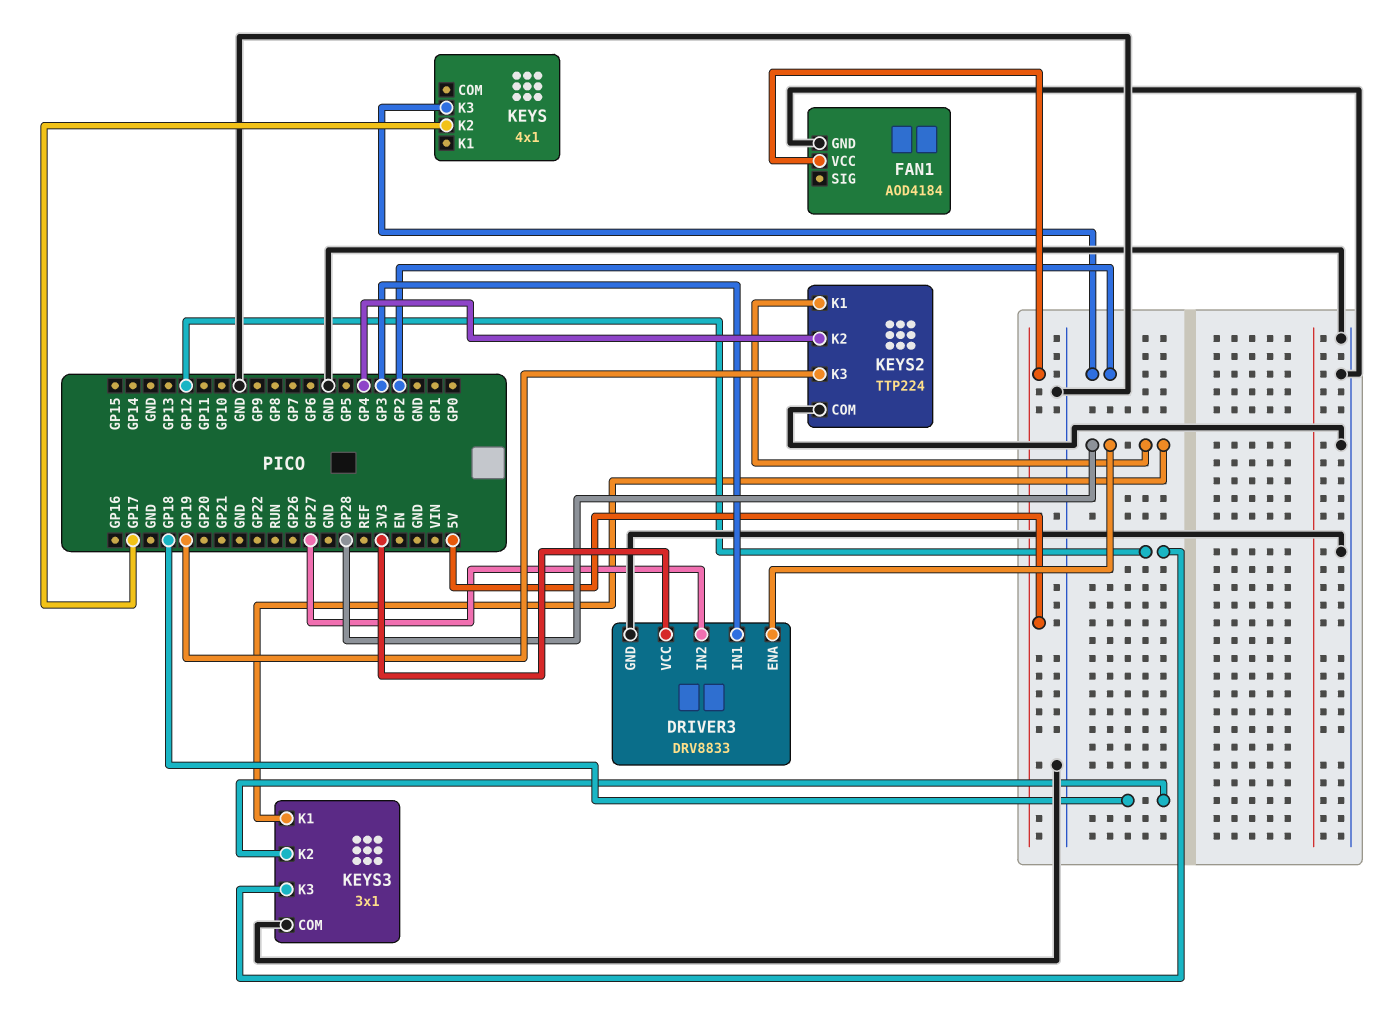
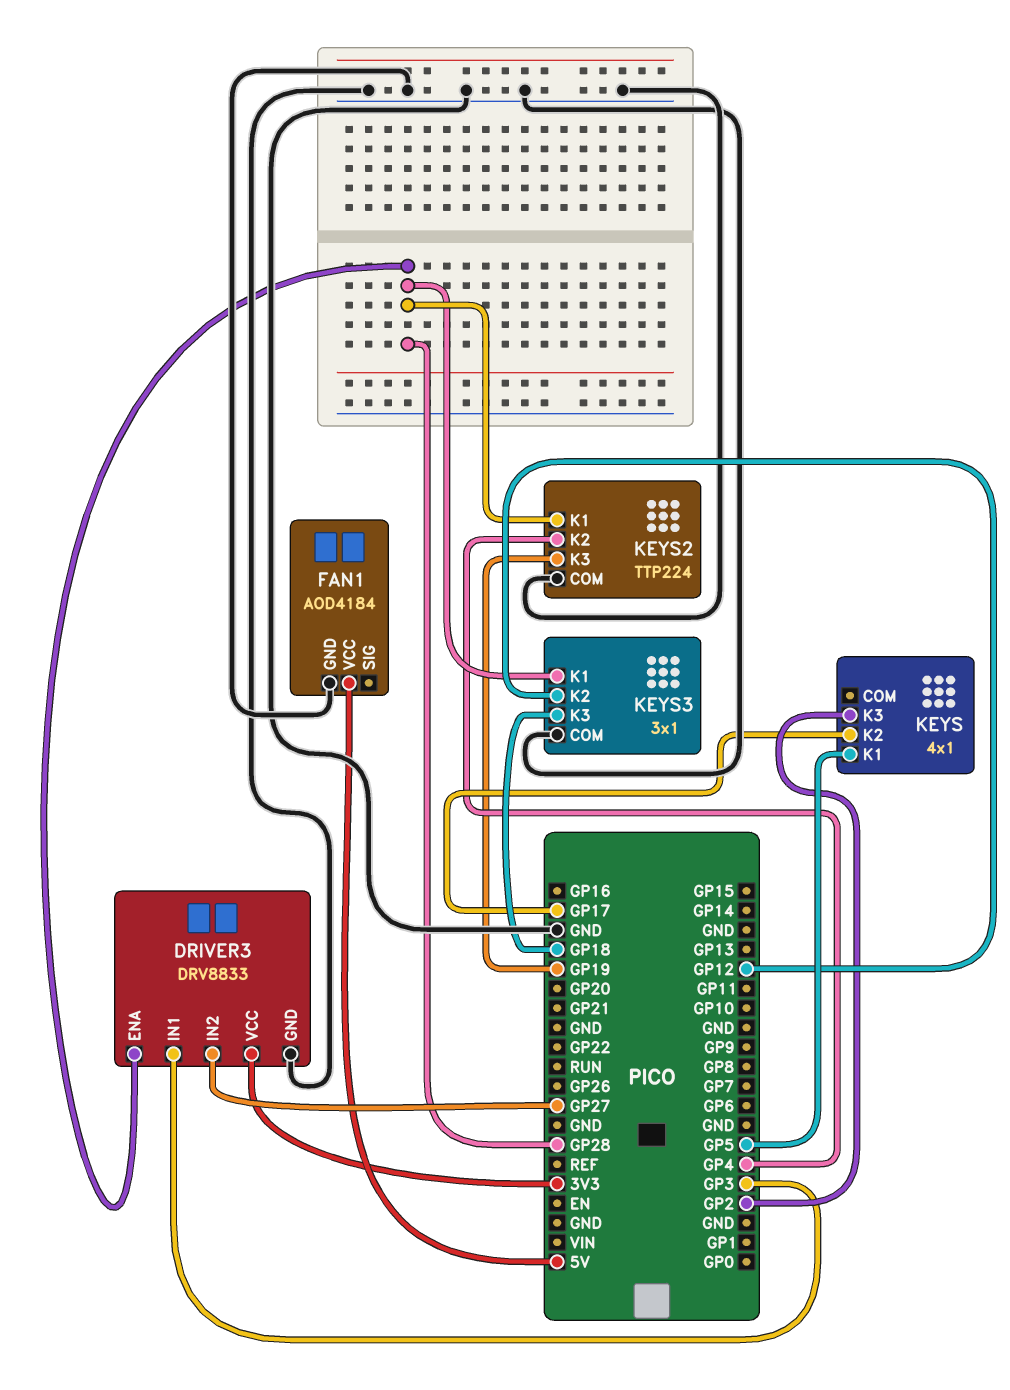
KEYS pin K1: none -> GP5
KEYS3 pin K2: GP18 -> GP12
KEYS3 pin K3: GP12 -> GP18

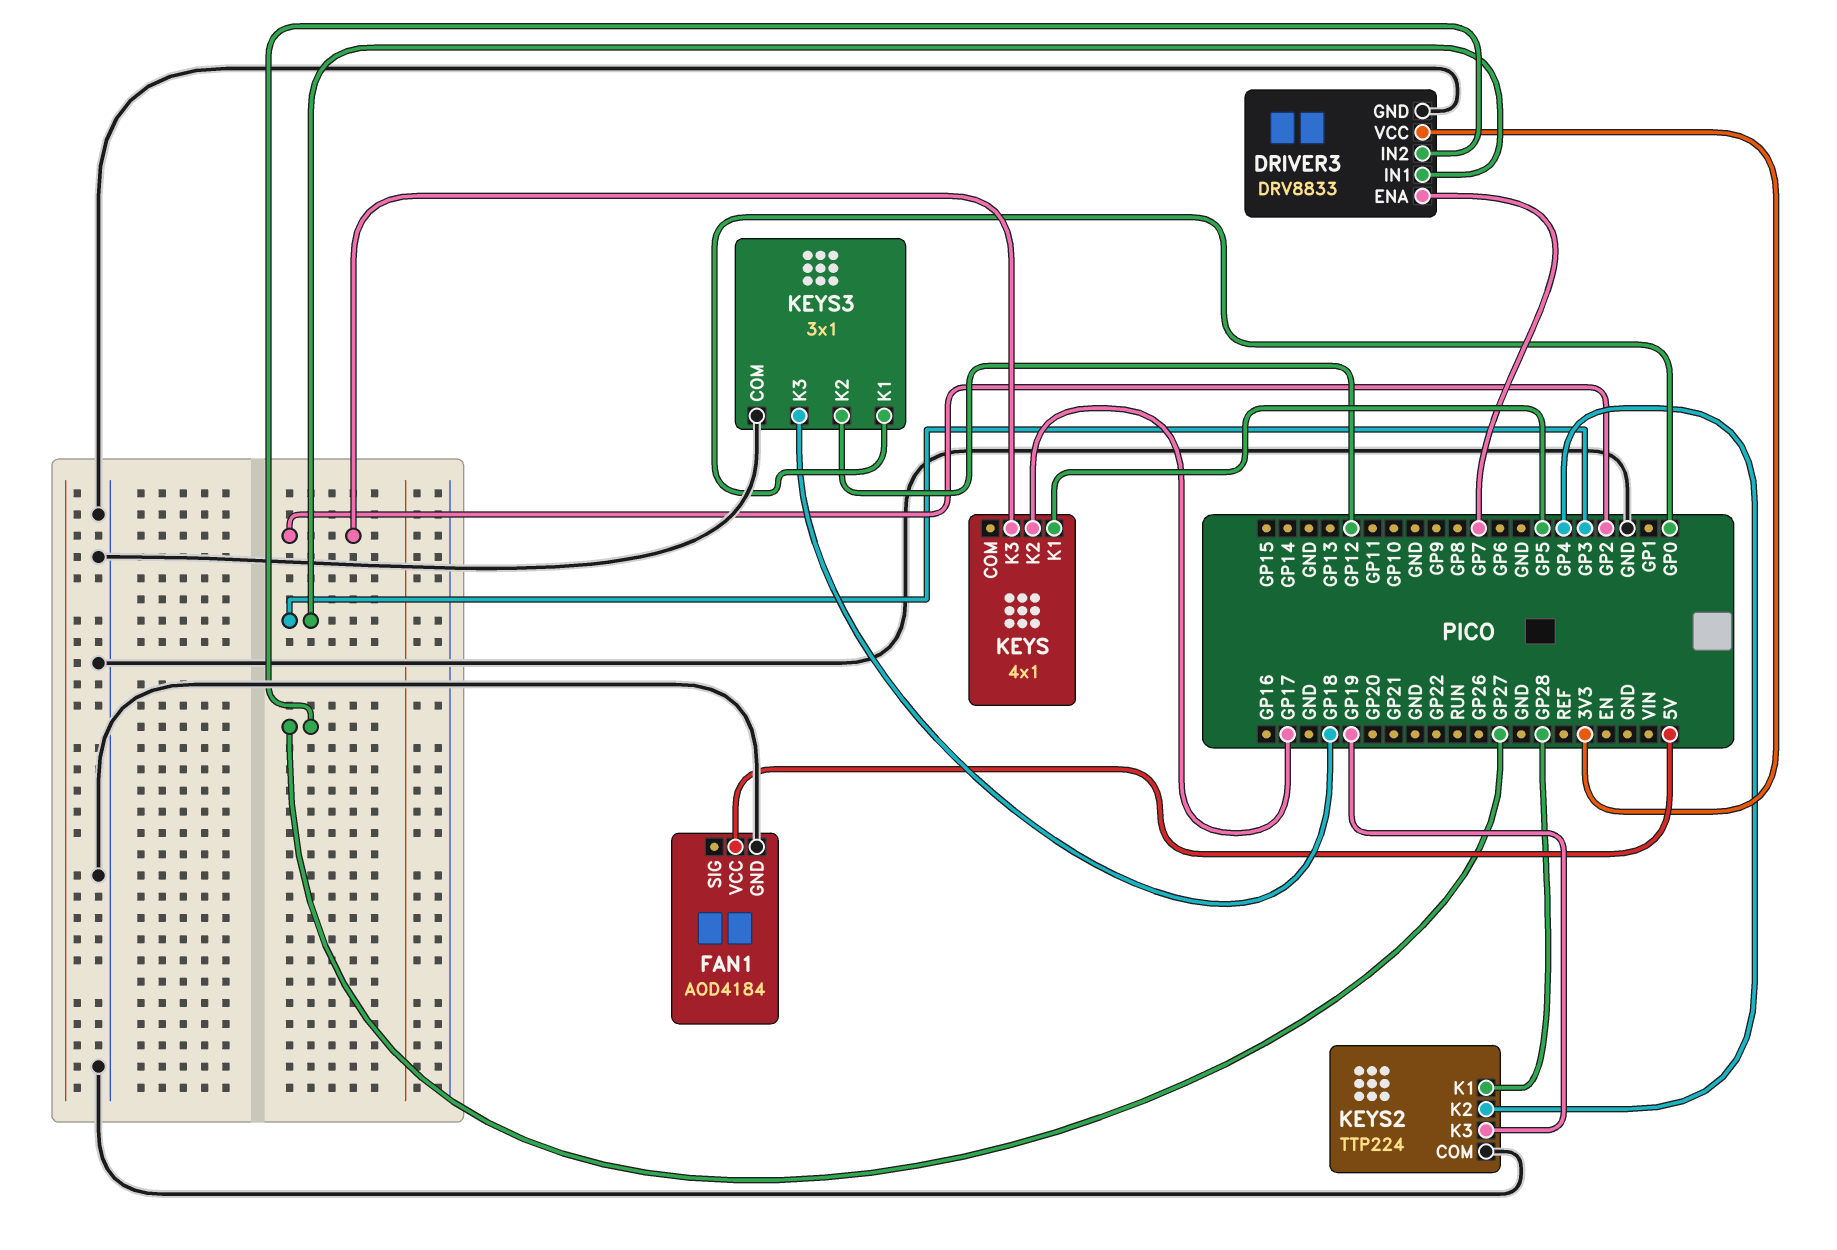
DRIVER3 pin ENA: GP28 -> GP7
KEYS3 pin K1: GP28 -> GP0

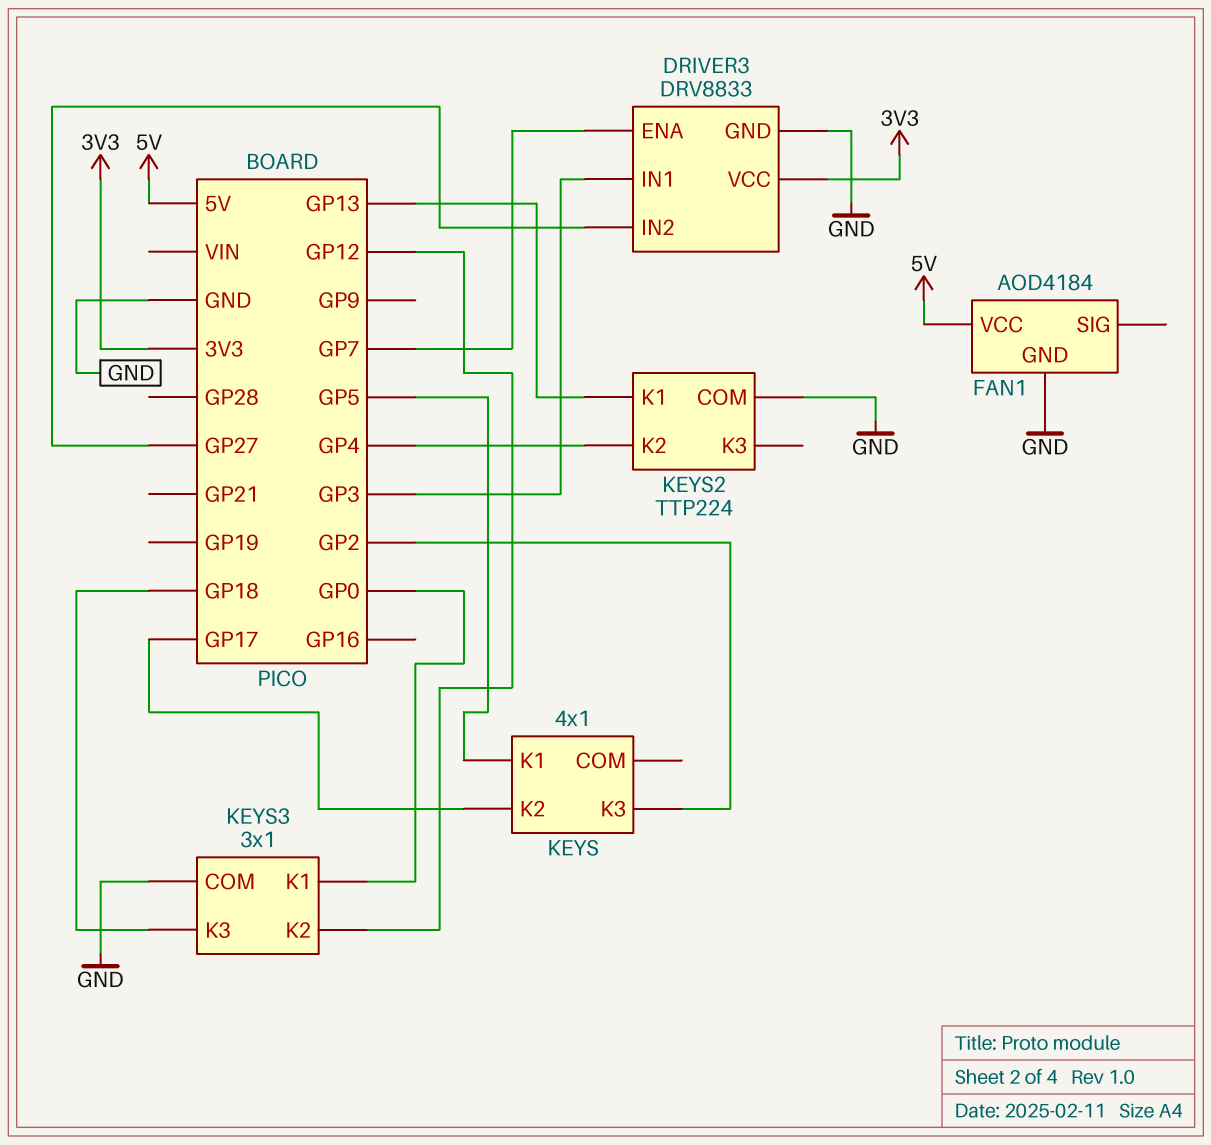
KEYS2 pin K1: GP28 -> GP13
KEYS2 pin K3: GP19 -> none

